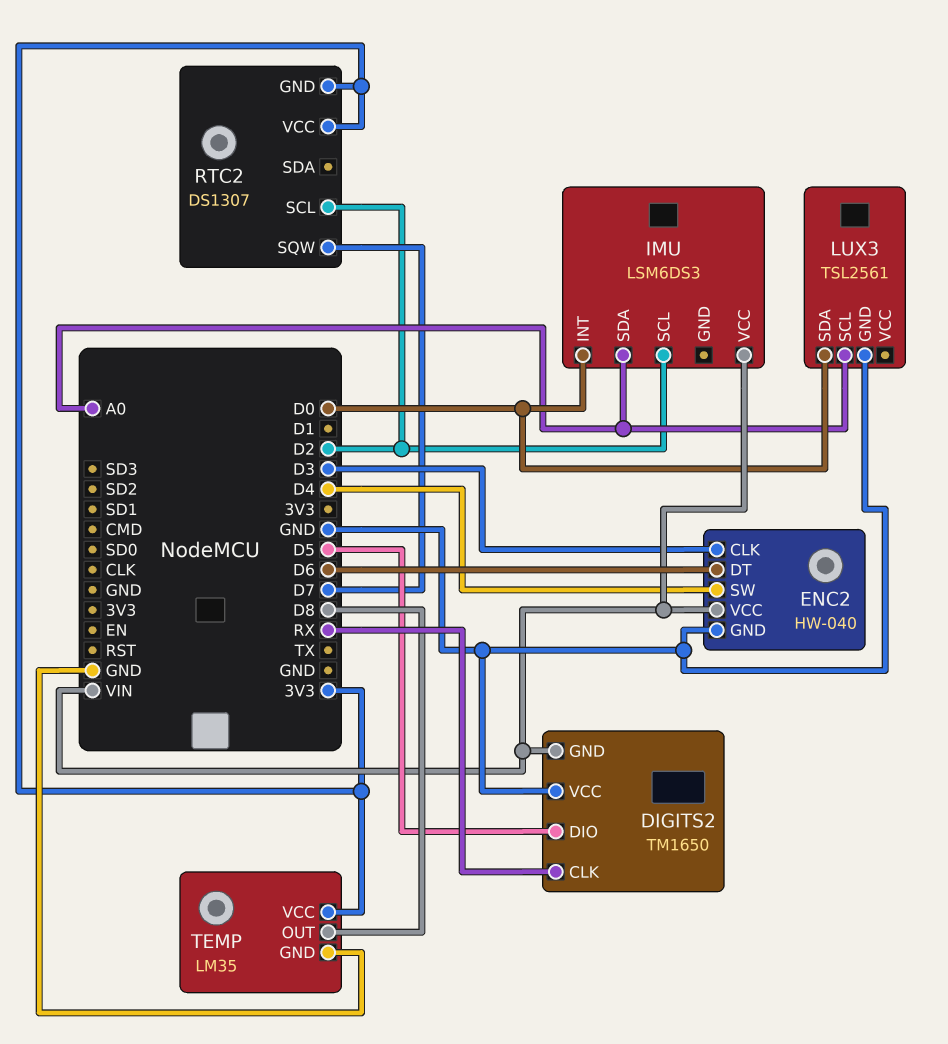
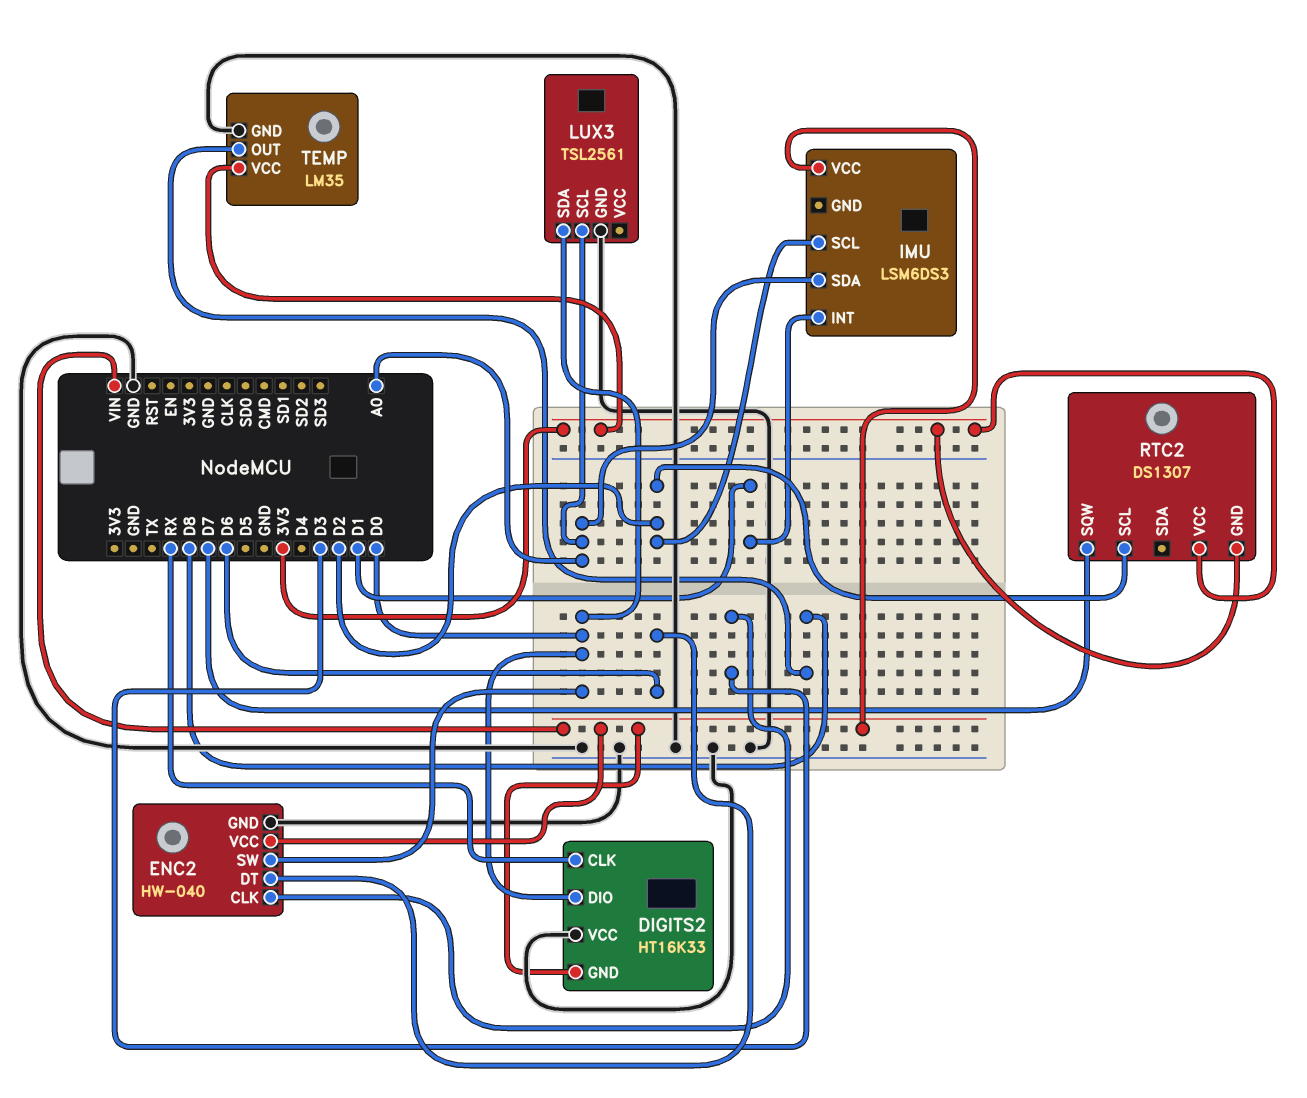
DIGITS2: TM1650 -> HT16K33
DIGITS2 pin DIO: D5 -> D0
ENC2 pin SW: D4 -> D0
IMU pin INT: D0 -> D1

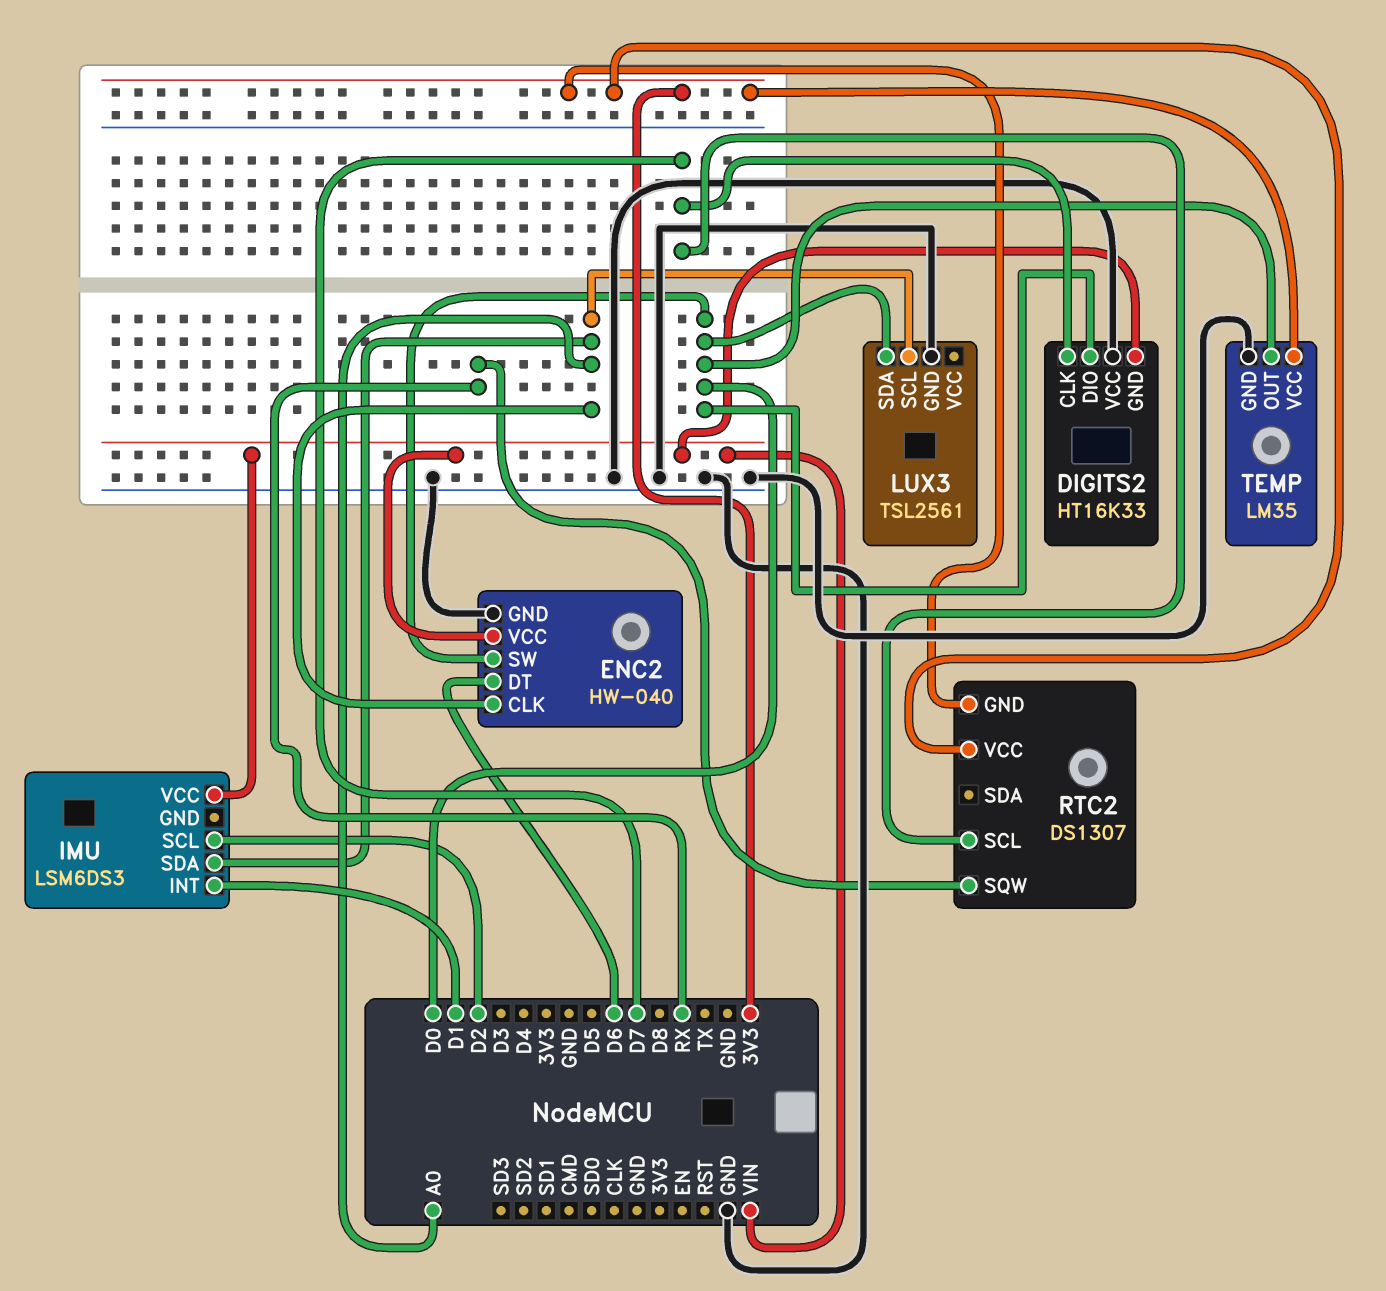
DIGITS2 pin CLK: RX -> D7
ENC2 pin CLK: D3 -> A0
RTC2 pin SCL: D2 -> D7
RTC2 pin SQW: D7 -> RX
TEMP pin OUT: D8 -> D0

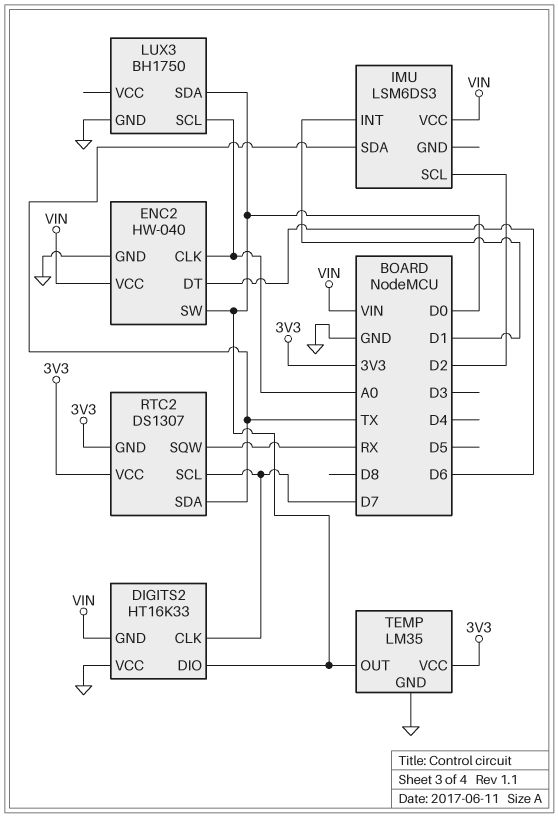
IMU pin SDA: A0 -> TX
LUX3: TSL2561 -> BH1750
RTC2 pin SDA: none -> TX

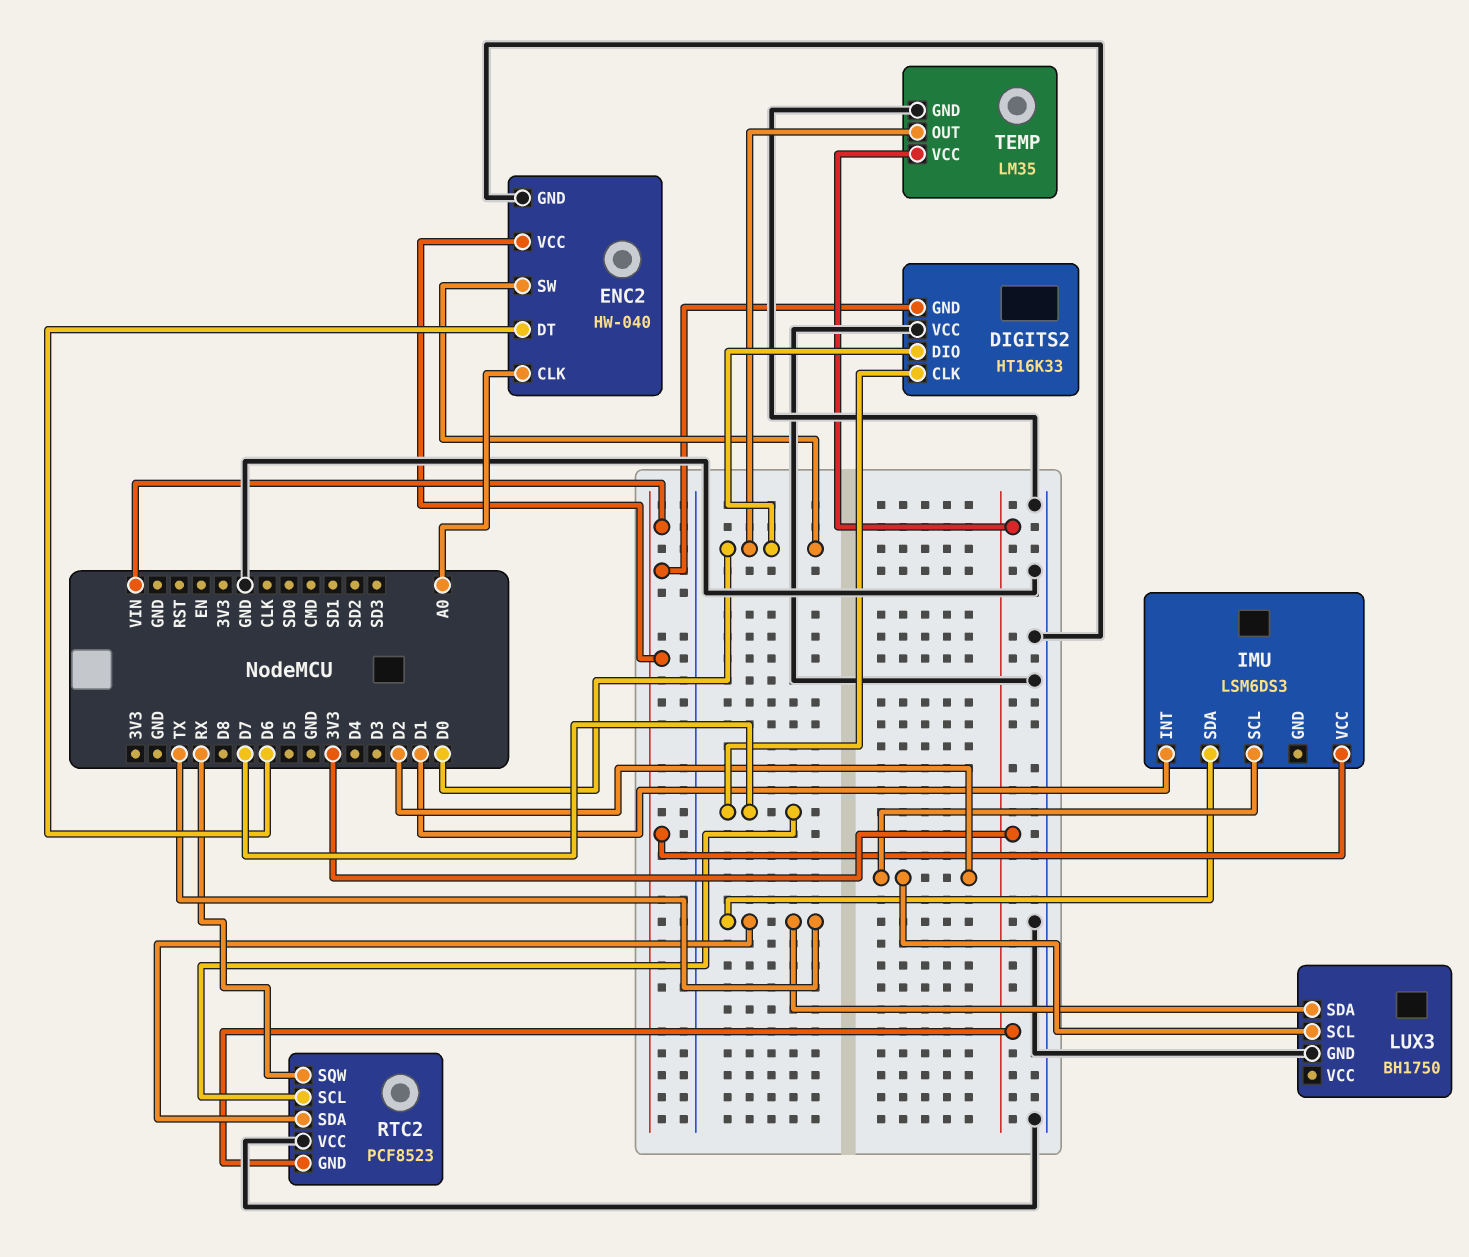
LUX3 pin SCL: A0 -> D2
LUX3 pin SDA: D0 -> TX
RTC2: DS1307 -> PCF8523
RTC2 pin VCC: 3V3 -> GND

